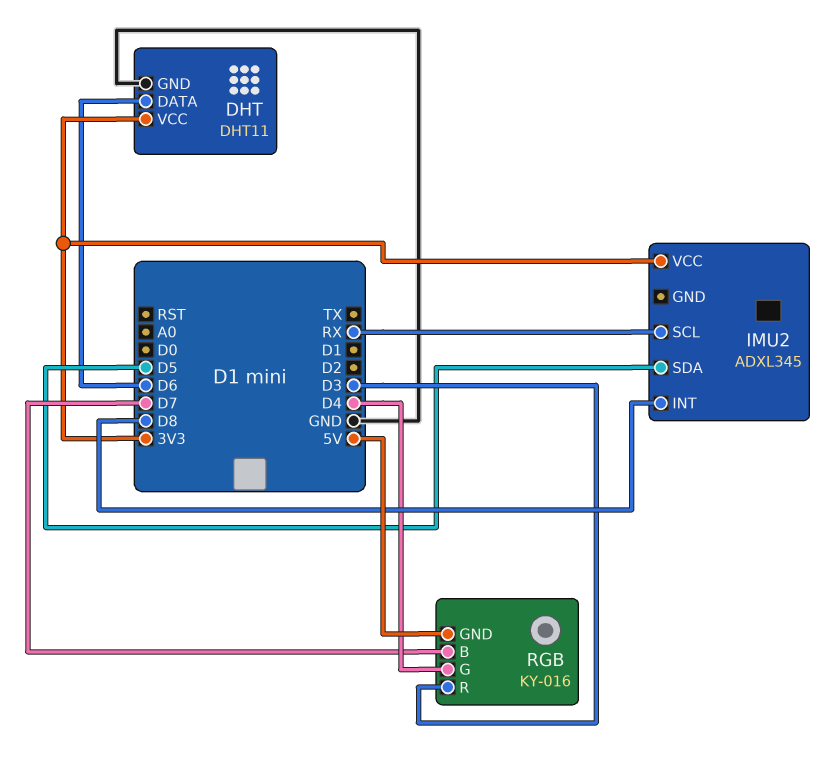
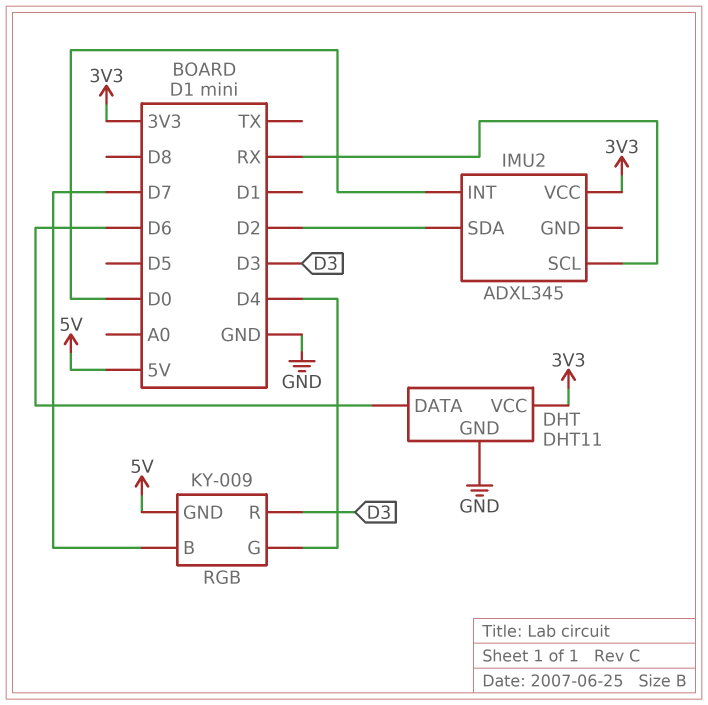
IMU2 pin INT: D8 -> D0
IMU2 pin SDA: D5 -> D2
RGB: KY-016 -> KY-009

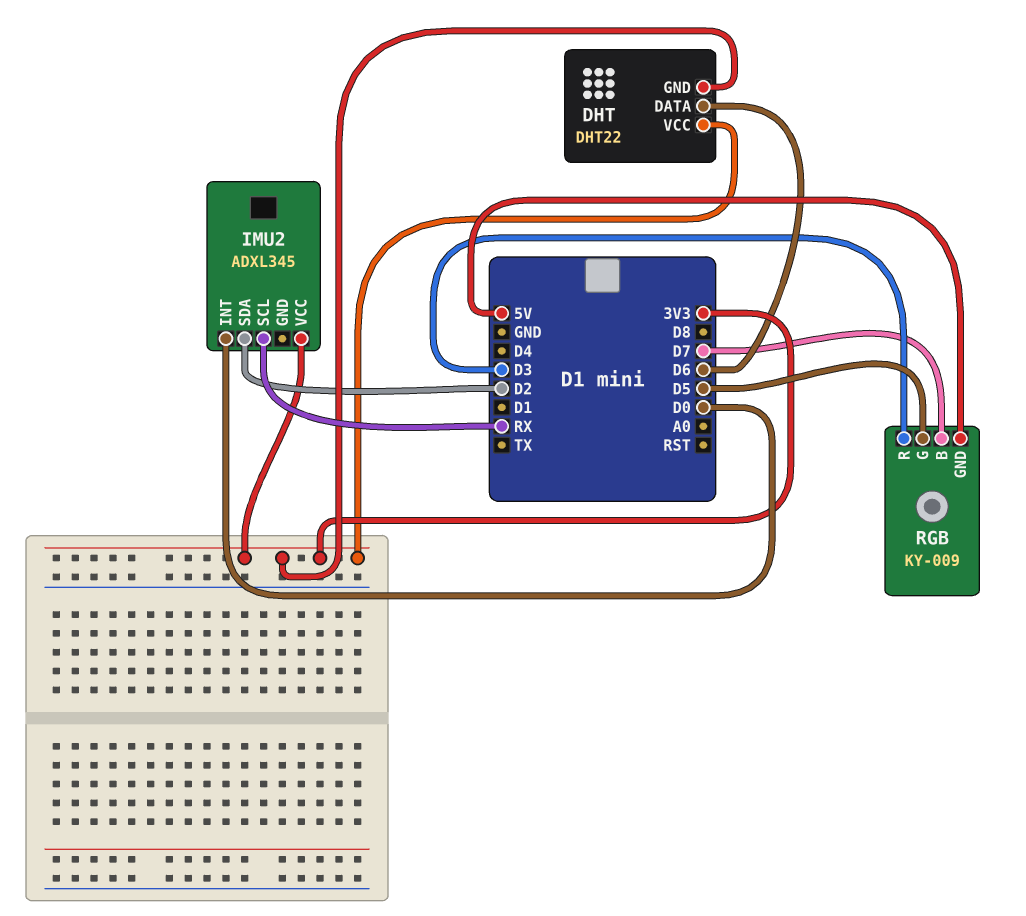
DHT: DHT11 -> DHT22
DHT pin GND: GND -> 3V3
RGB pin G: D4 -> D5

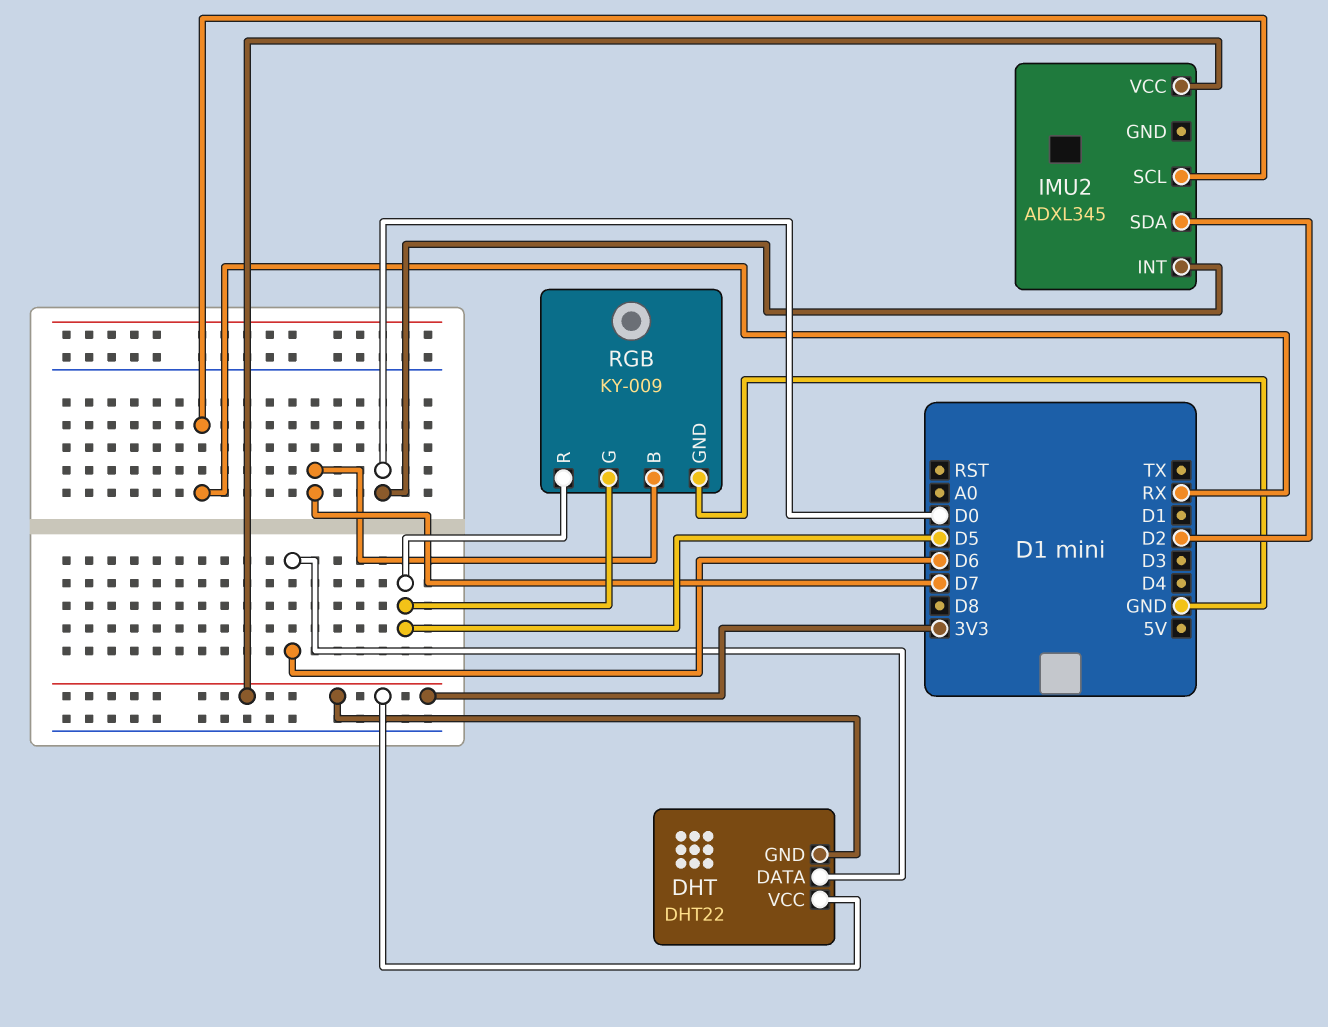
RGB pin GND: 5V -> GND
RGB pin R: D3 -> D5

